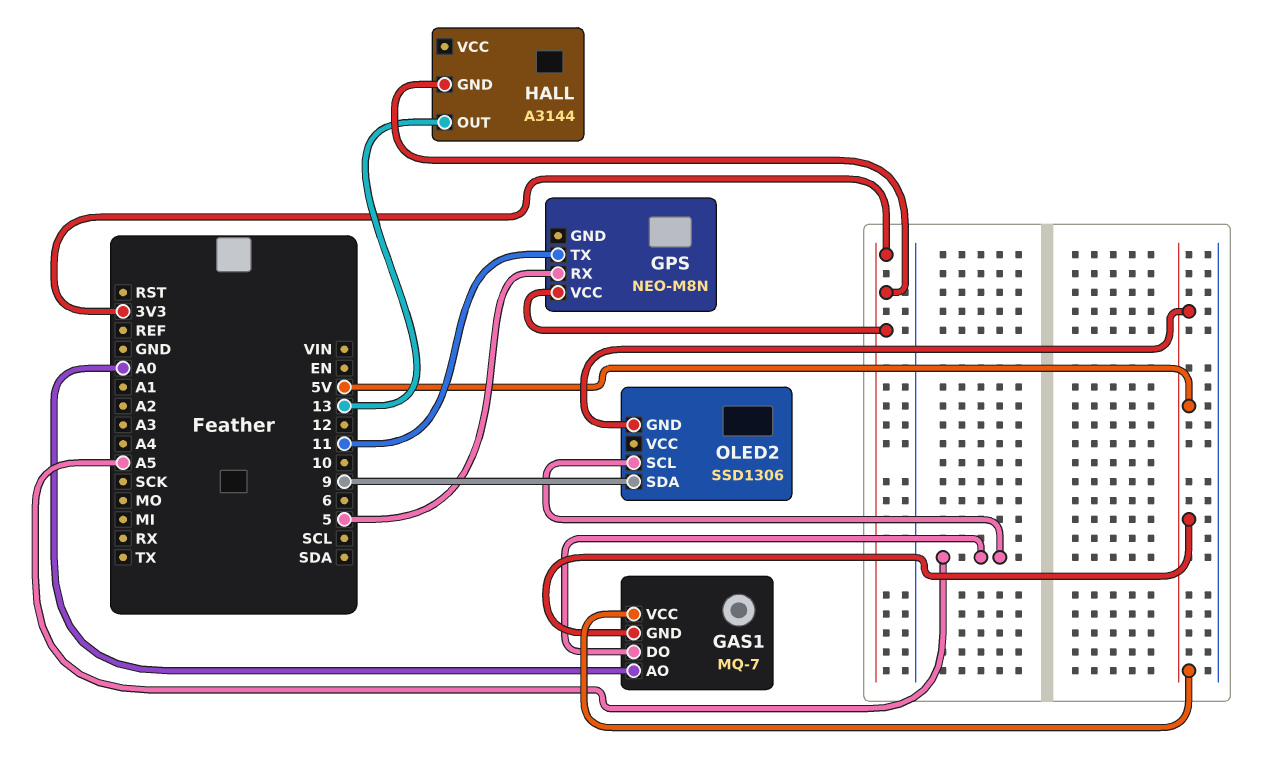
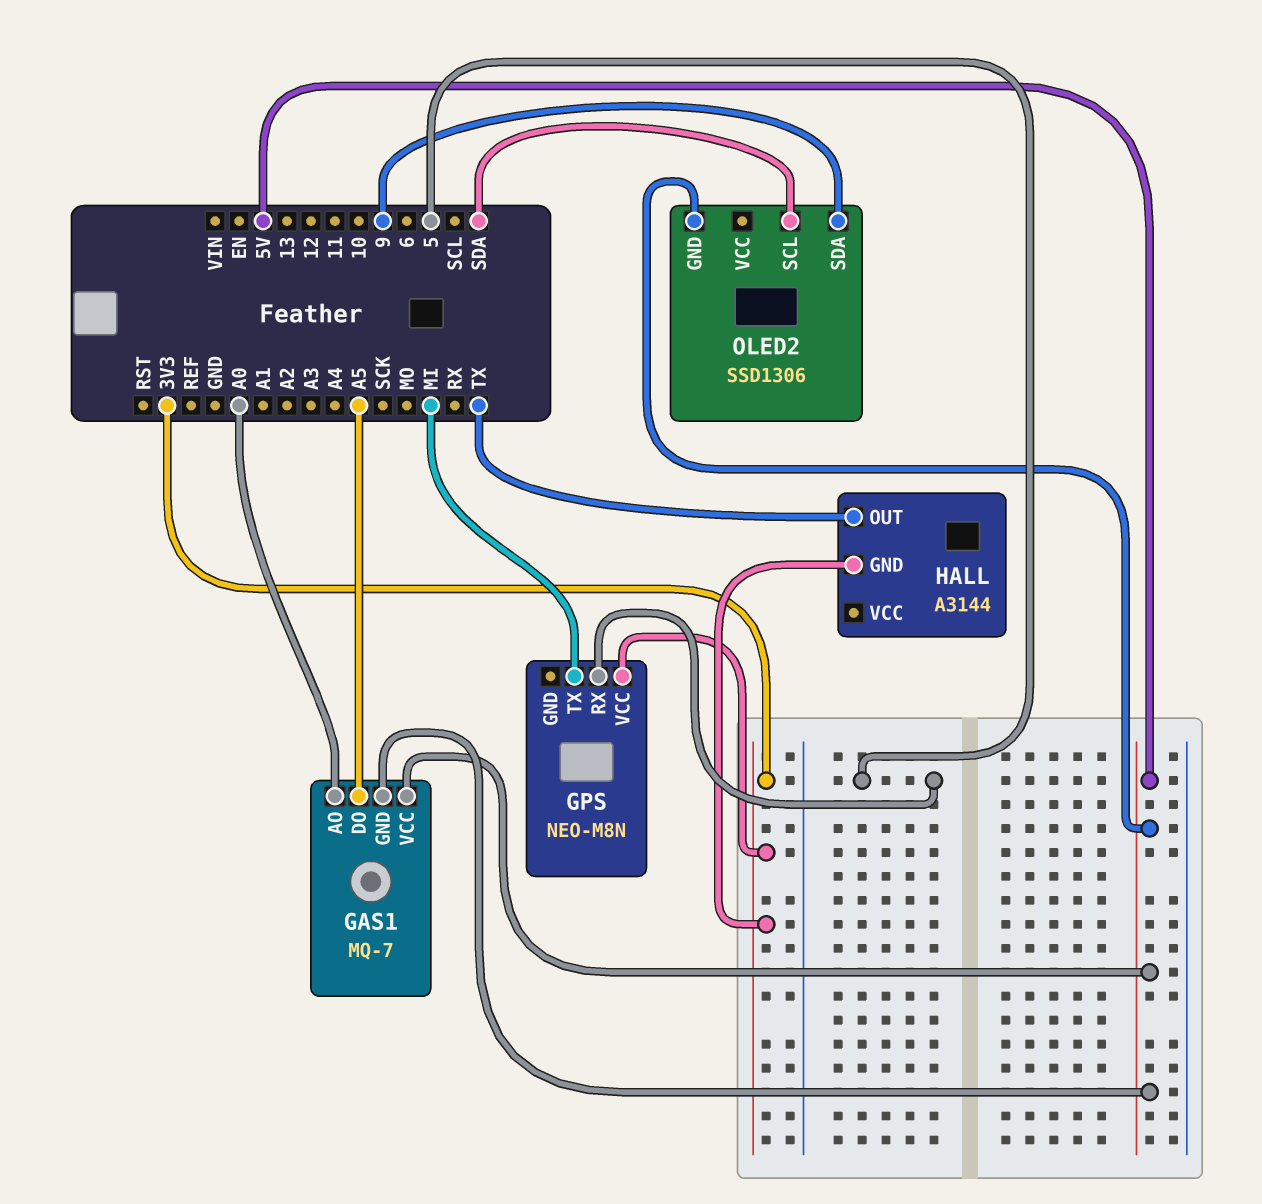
GPS pin TX: 11 -> MI
HALL pin OUT: 13 -> TX
OLED2 pin SCL: A5 -> SDA

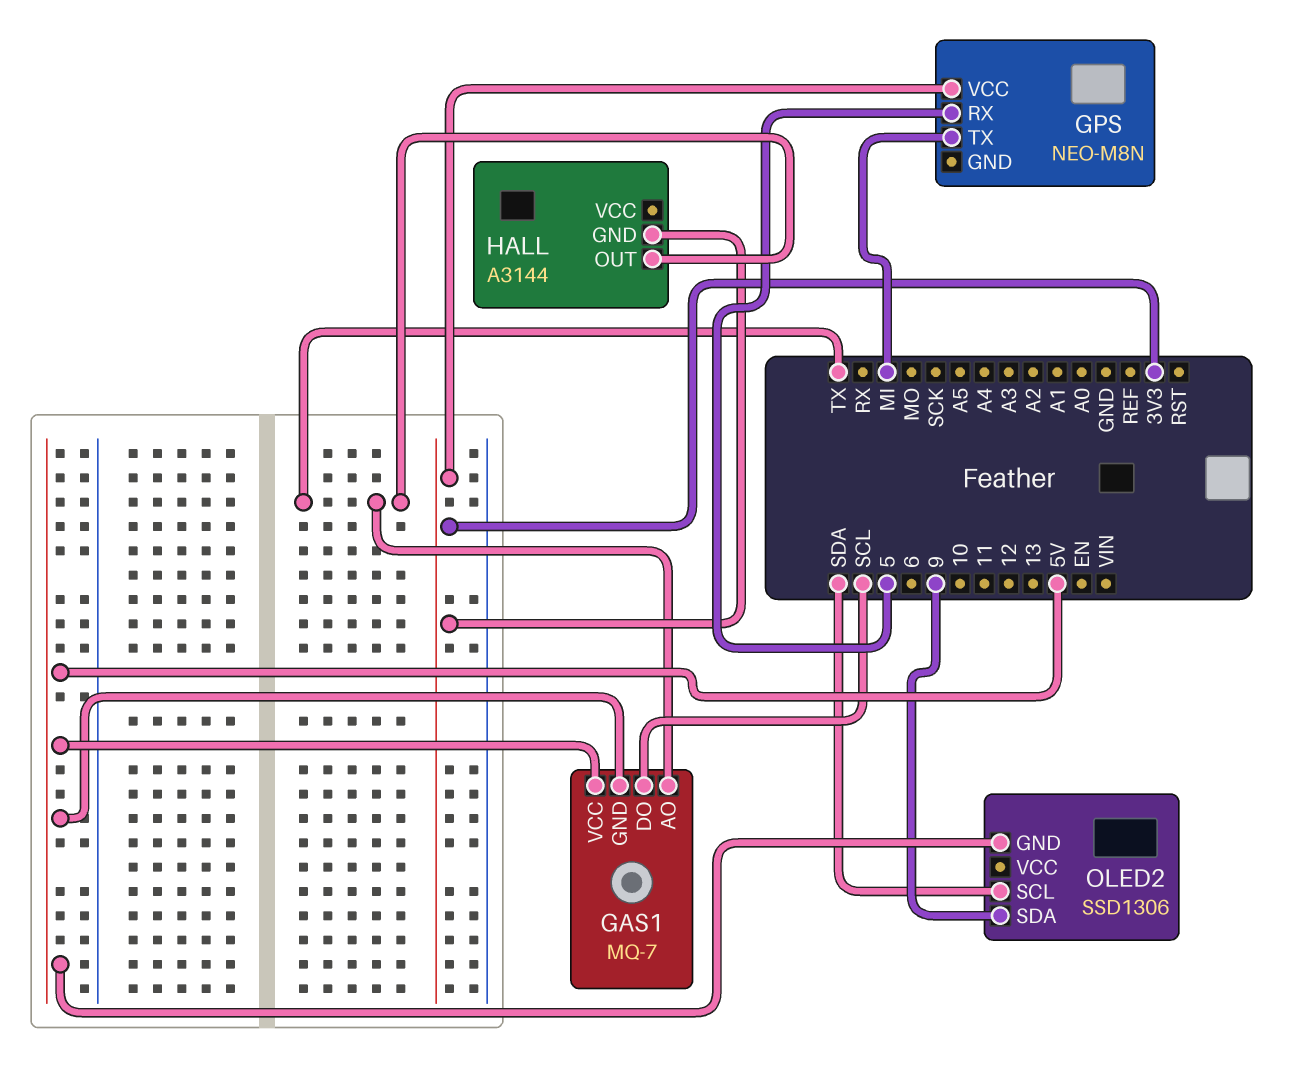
GAS1 pin AO: A0 -> TX
GAS1 pin DO: A5 -> SCL

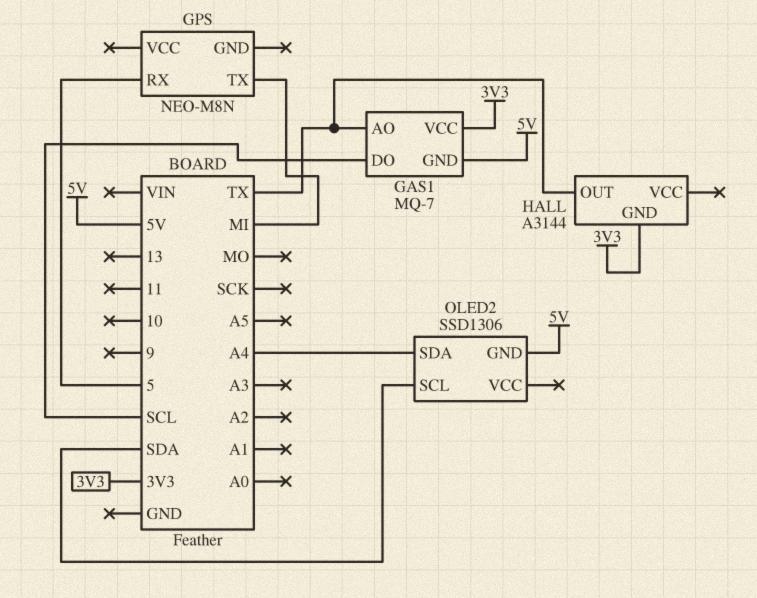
GAS1 pin VCC: 5V -> 3V3
GPS pin VCC: 3V3 -> none
OLED2 pin SDA: 9 -> A4

